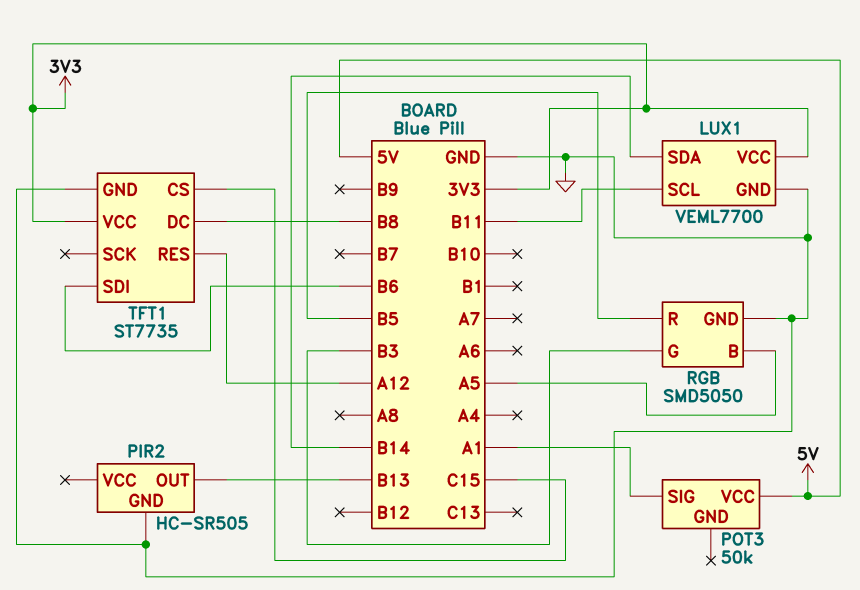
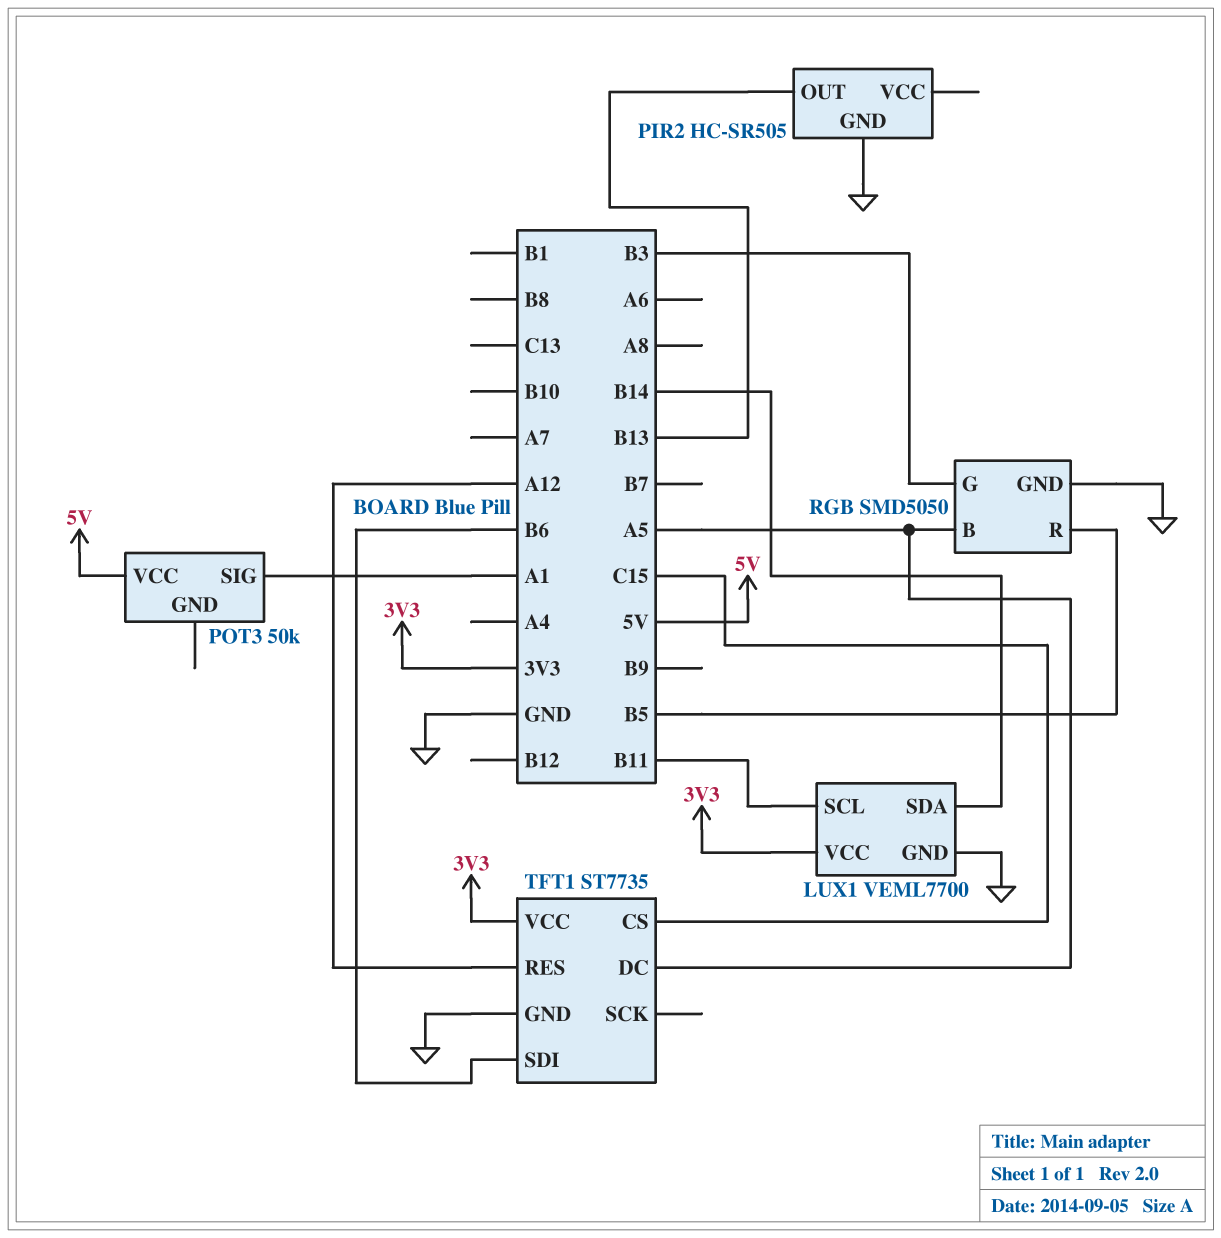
TFT1 pin DC: B8 -> A5

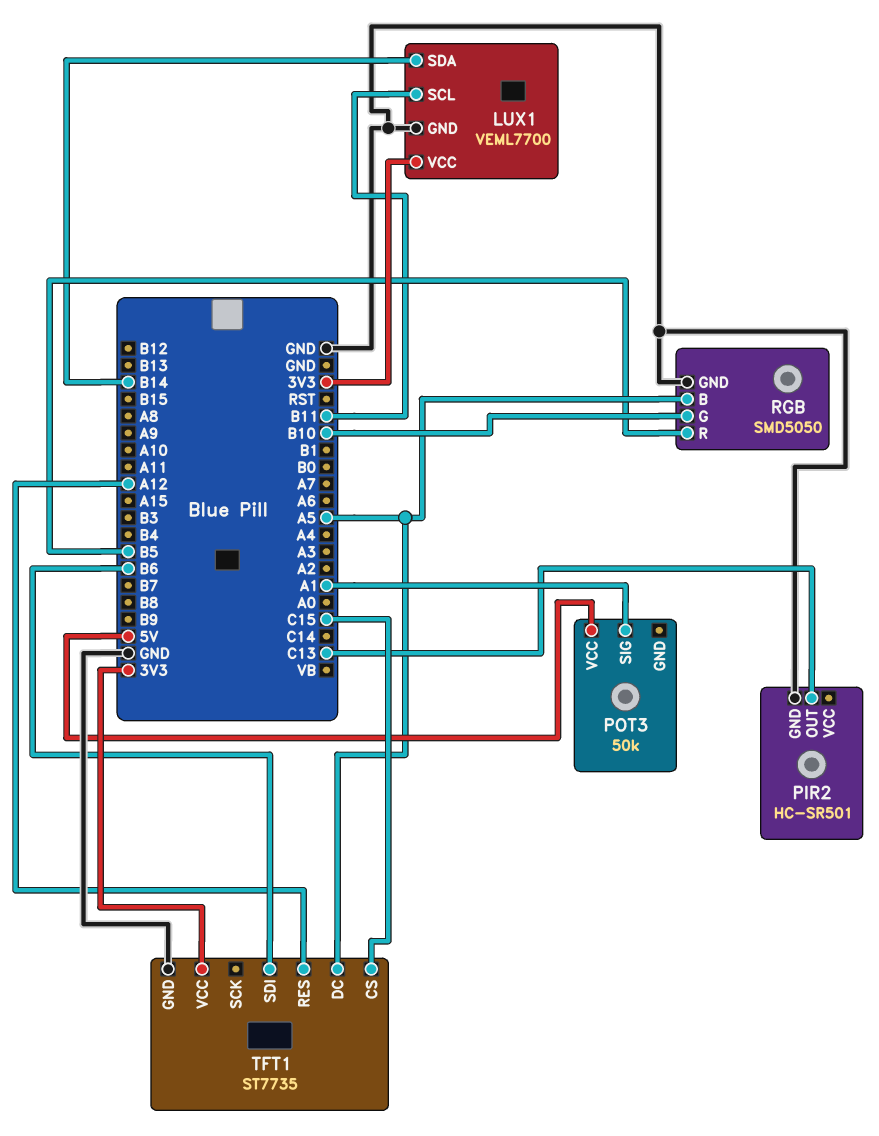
PIR2: HC-SR505 -> HC-SR501
PIR2 pin OUT: B13 -> C13
RGB pin G: B3 -> B10

